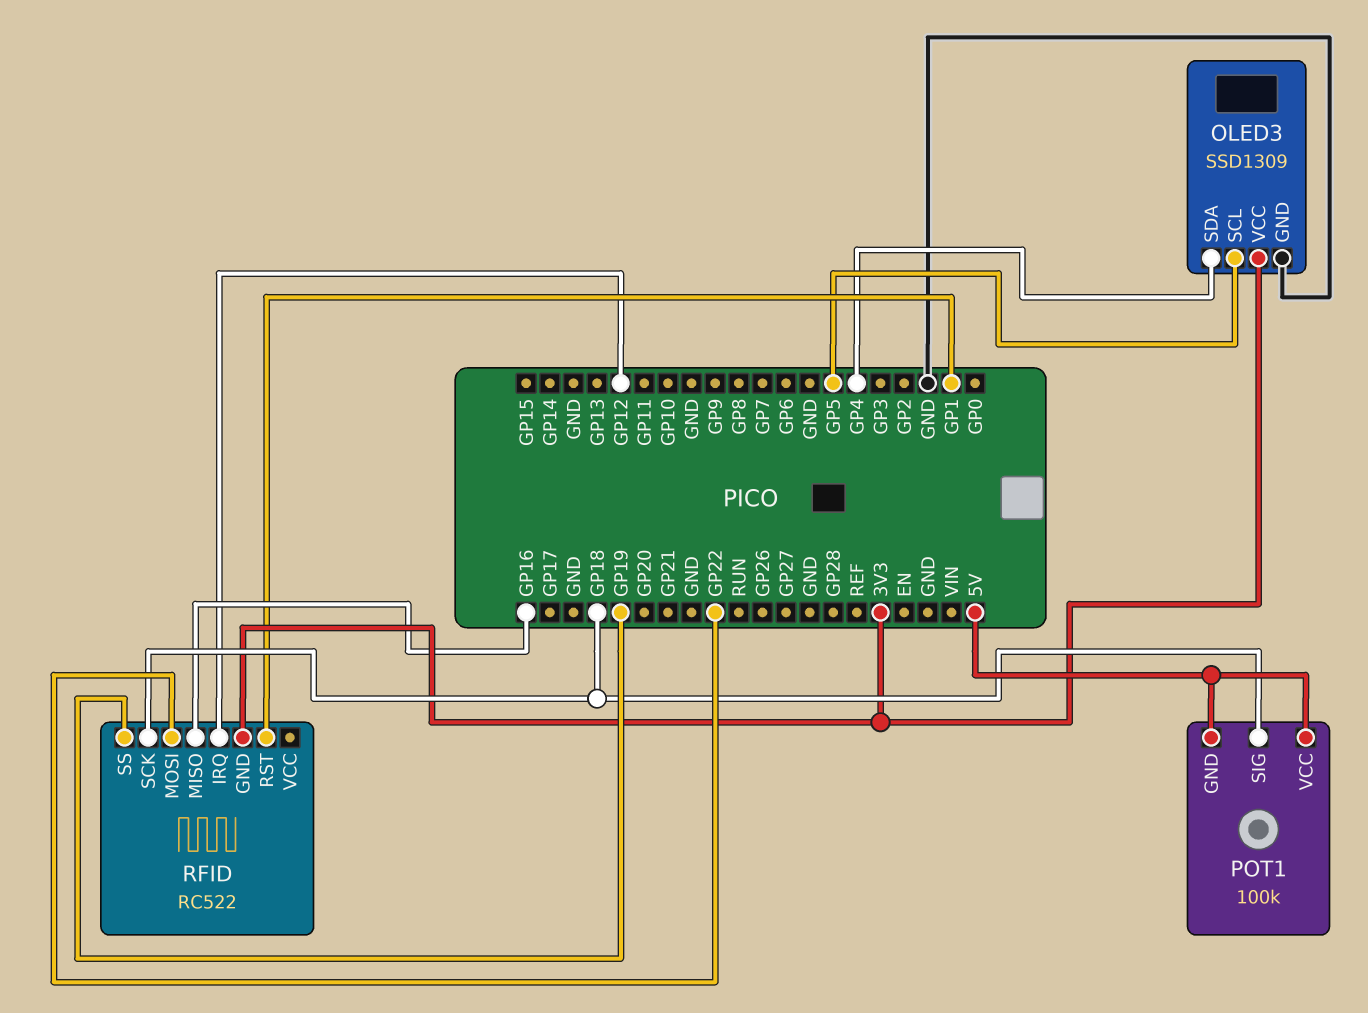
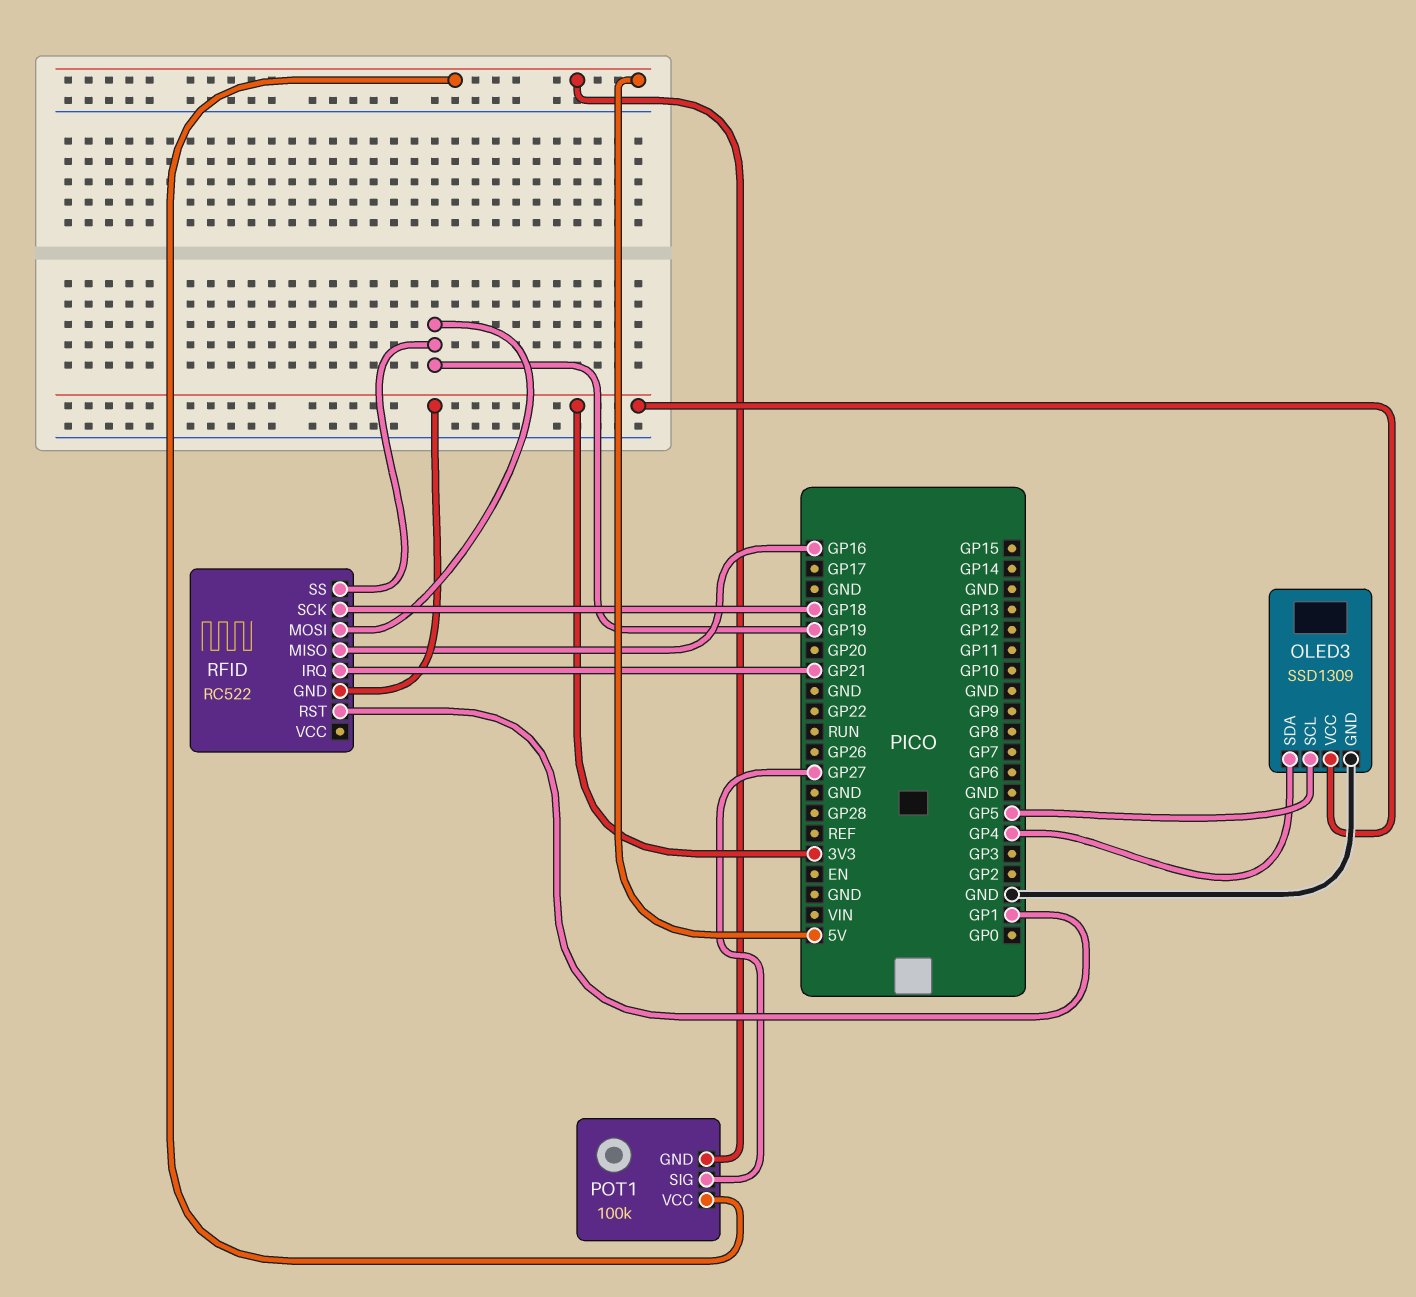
POT1 pin SIG: GP18 -> GP27
RFID pin IRQ: GP12 -> GP21
RFID pin MOSI: GP22 -> GP19

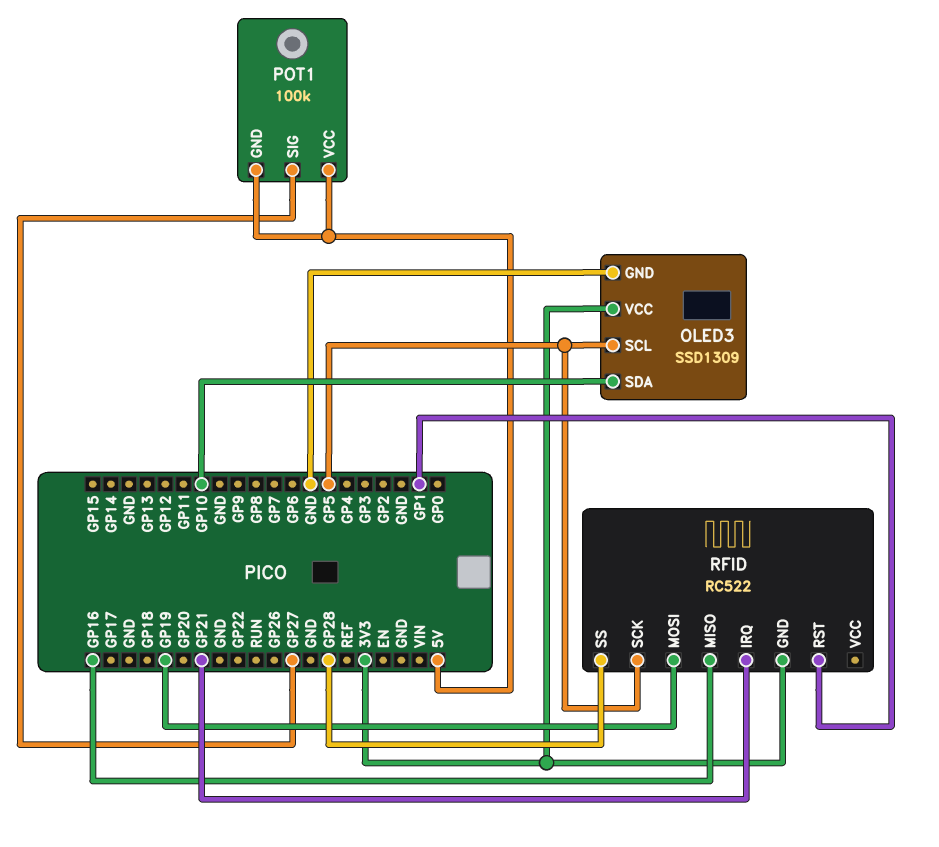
OLED3 pin SDA: GP4 -> GP10
RFID pin SCK: GP18 -> GP5
RFID pin SS: GP19 -> GP28

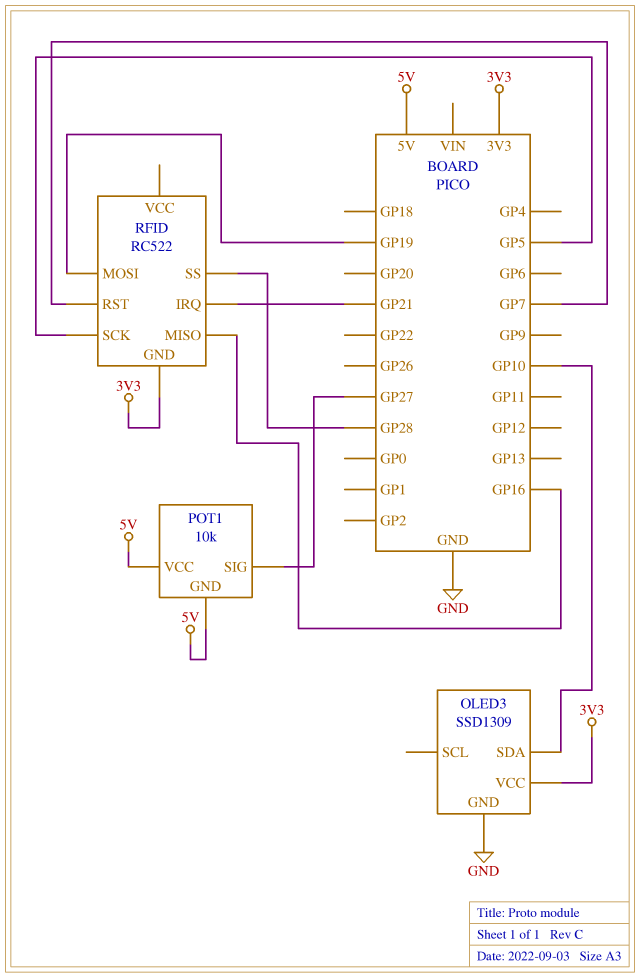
OLED3 pin SCL: GP5 -> none
POT1: 100k -> 10k
RFID pin RST: GP1 -> GP7

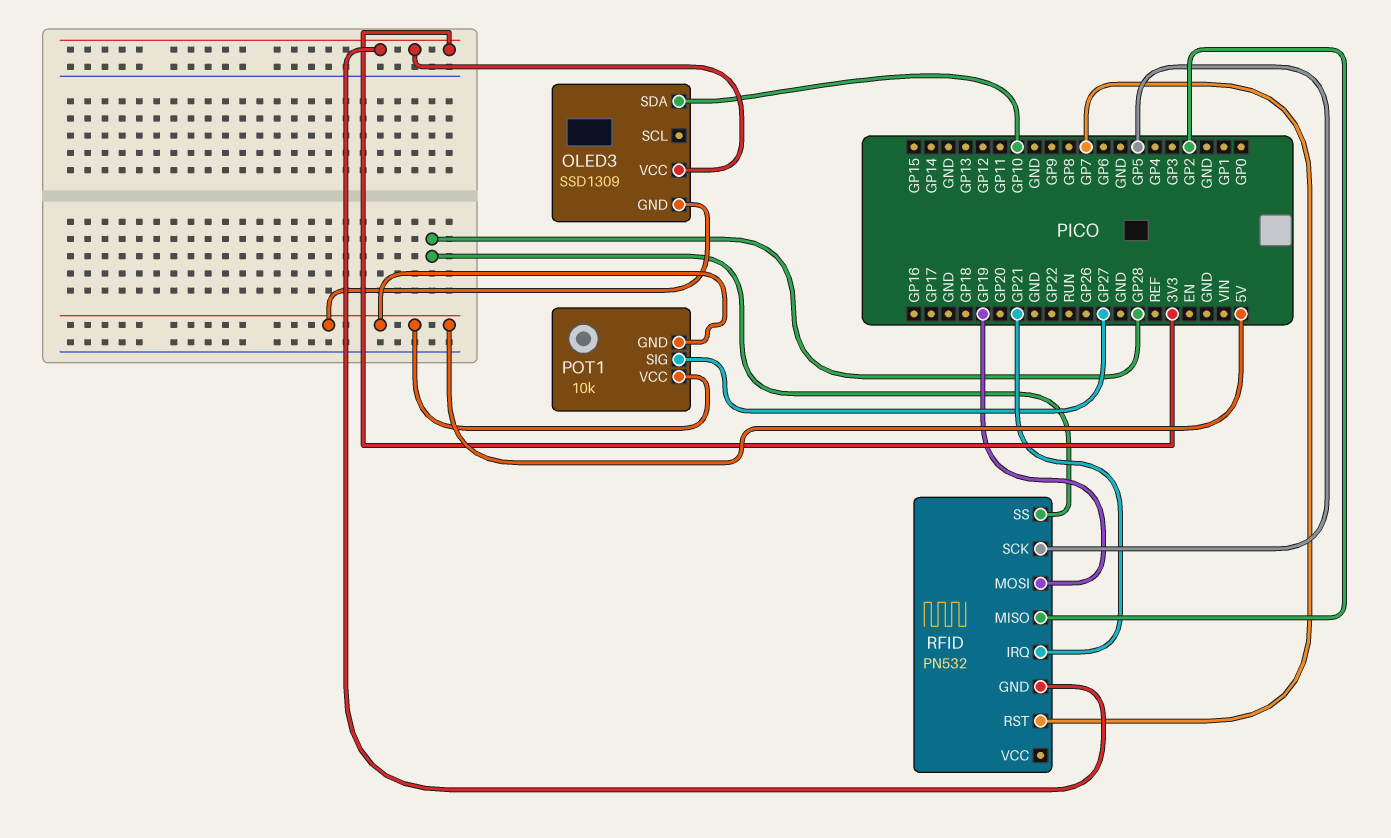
OLED3 pin GND: GND -> 5V
RFID: RC522 -> PN532
RFID pin MISO: GP16 -> GP2

